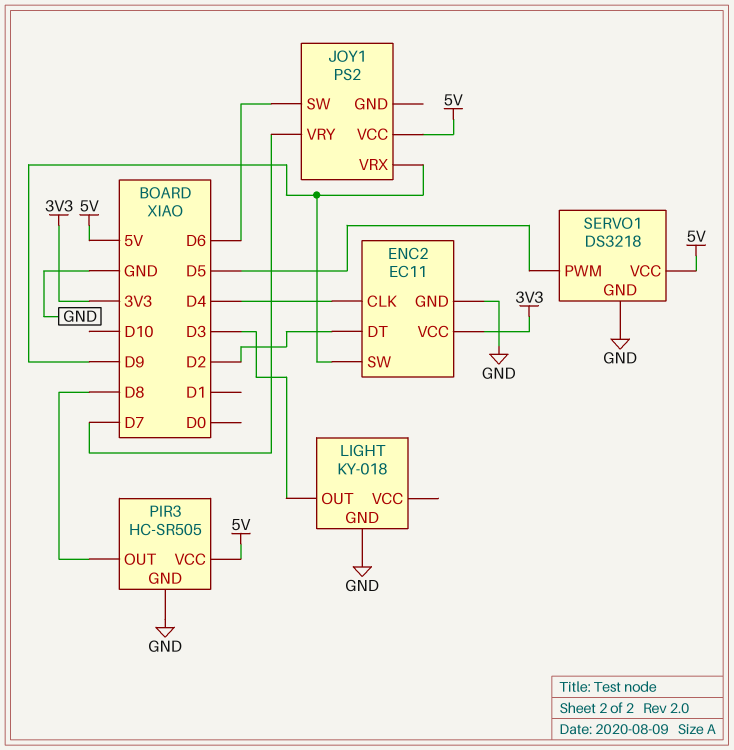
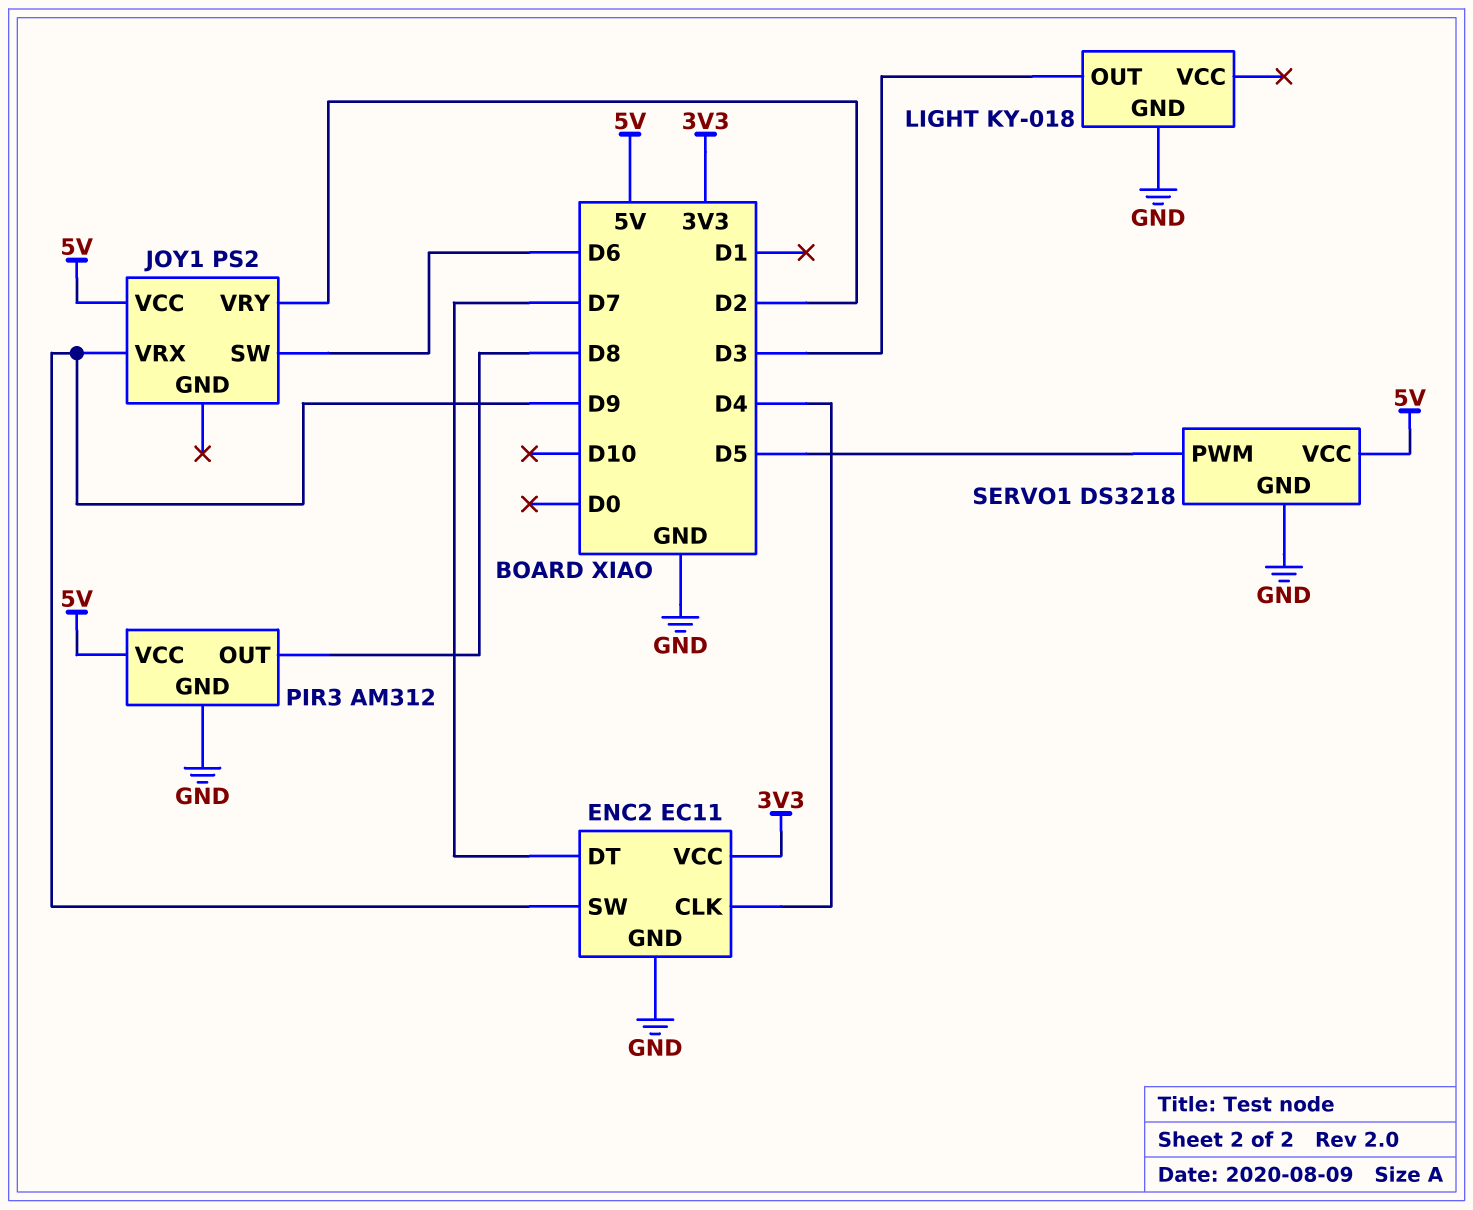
ENC2 pin DT: D2 -> D7
JOY1 pin VRY: D7 -> D2
PIR3: HC-SR505 -> AM312

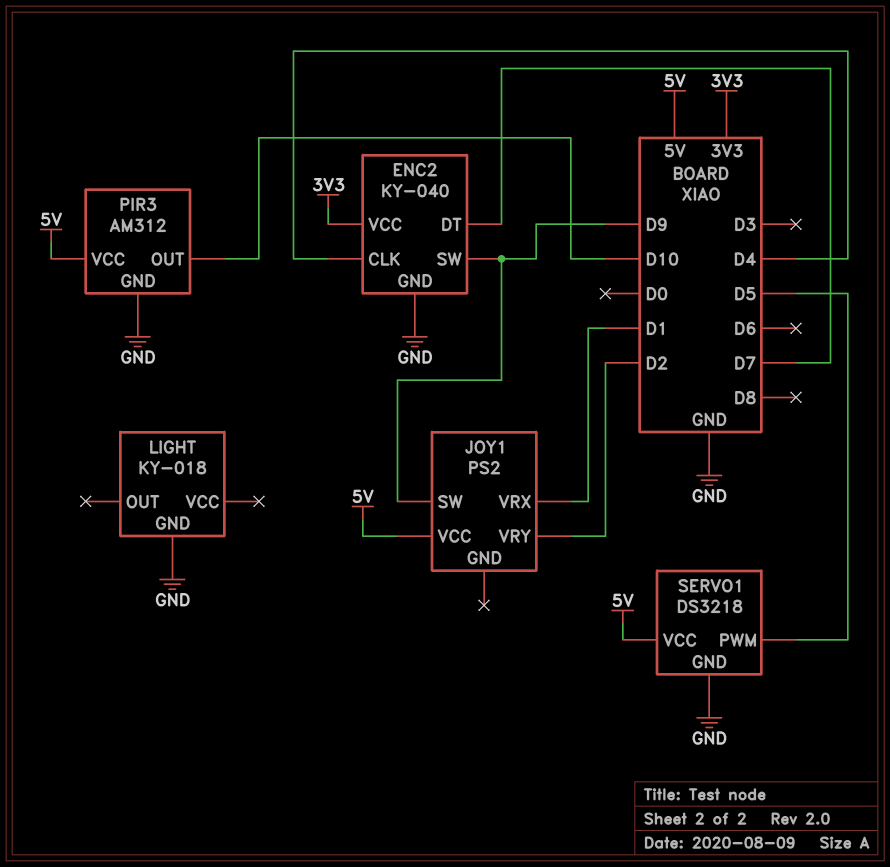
ENC2: EC11 -> KY-040
JOY1 pin SW: D6 -> D9
JOY1 pin VRX: D9 -> D1
LIGHT pin OUT: D3 -> none
PIR3 pin OUT: D8 -> D10

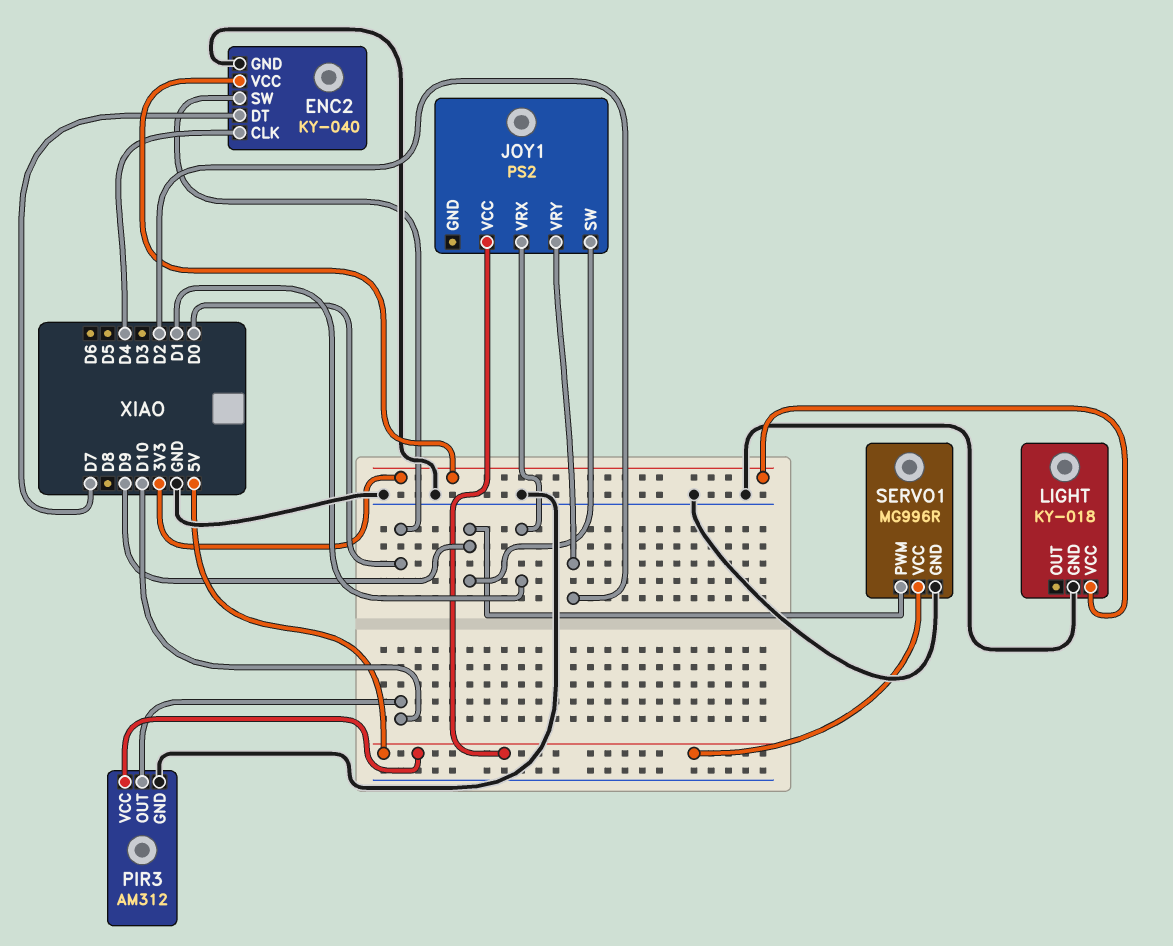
ENC2 pin SW: D9 -> D0
LIGHT pin VCC: none -> 3V3
SERVO1: DS3218 -> MG996R
SERVO1 pin PWM: D5 -> D9

